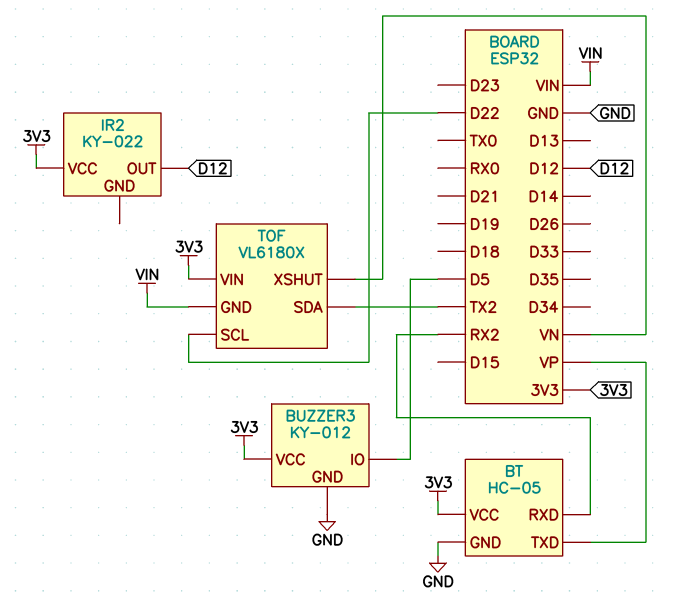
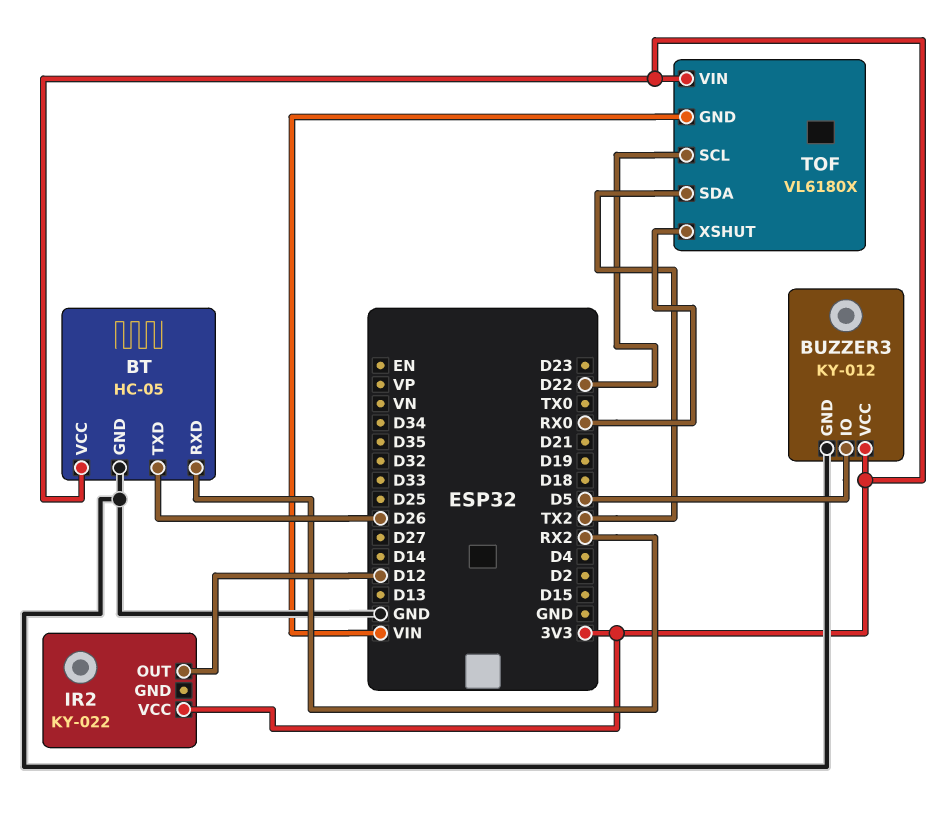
BT pin TXD: VP -> D26
TOF pin XSHUT: VN -> RX0

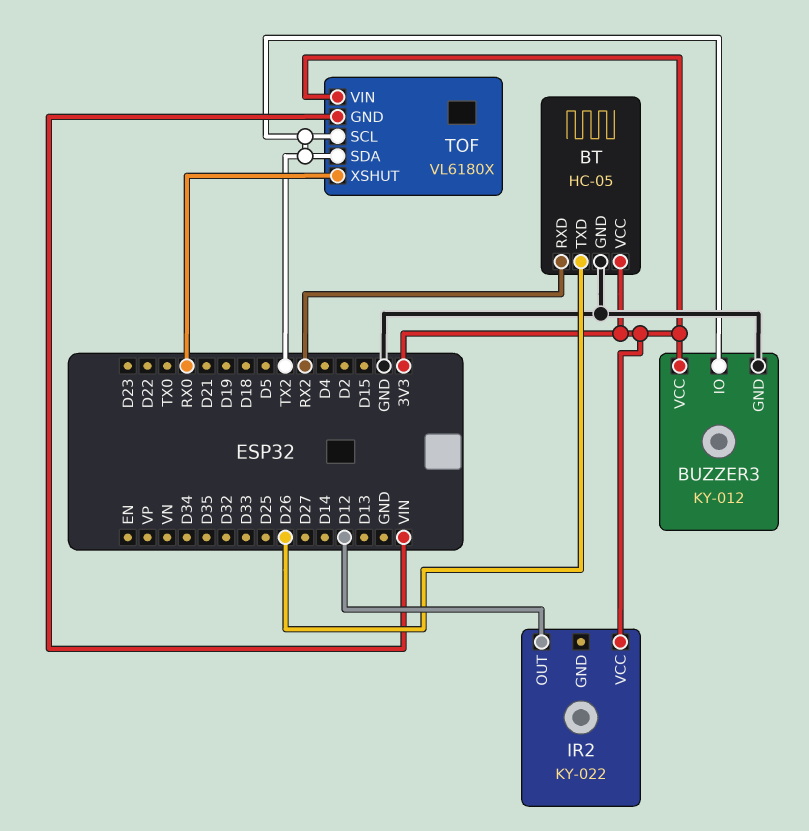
BUZZER3 pin IO: D5 -> TX2
TOF pin SCL: D22 -> TX2

